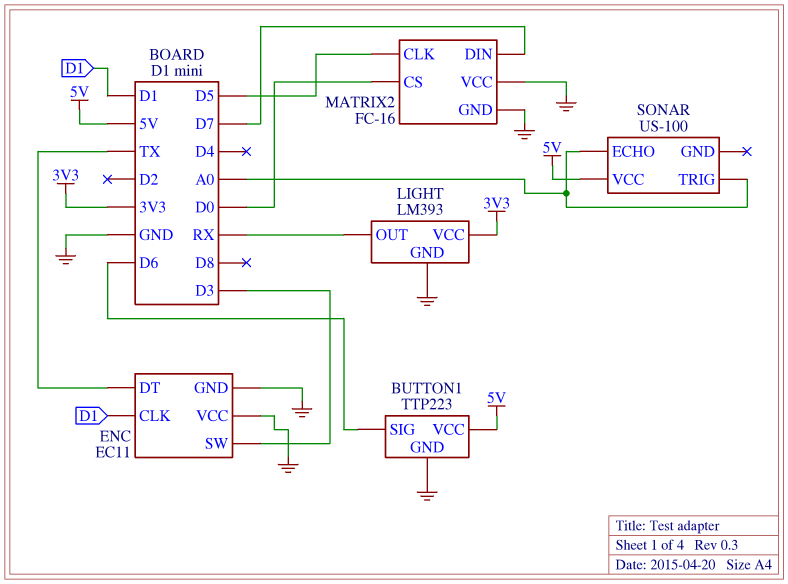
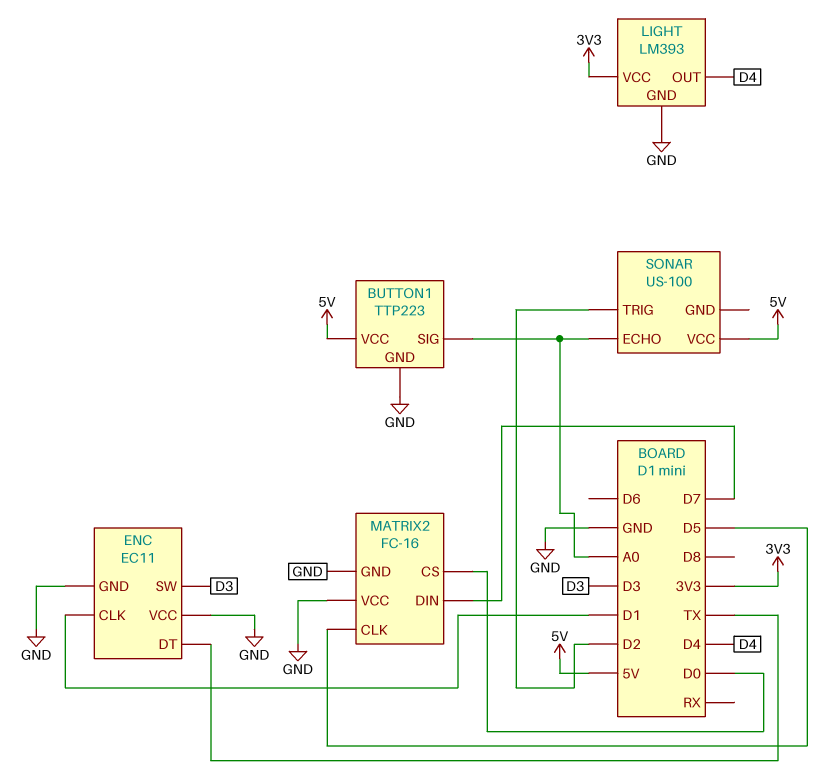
BUTTON1 pin SIG: D6 -> A0
LIGHT pin OUT: RX -> D4
SONAR pin TRIG: A0 -> D2

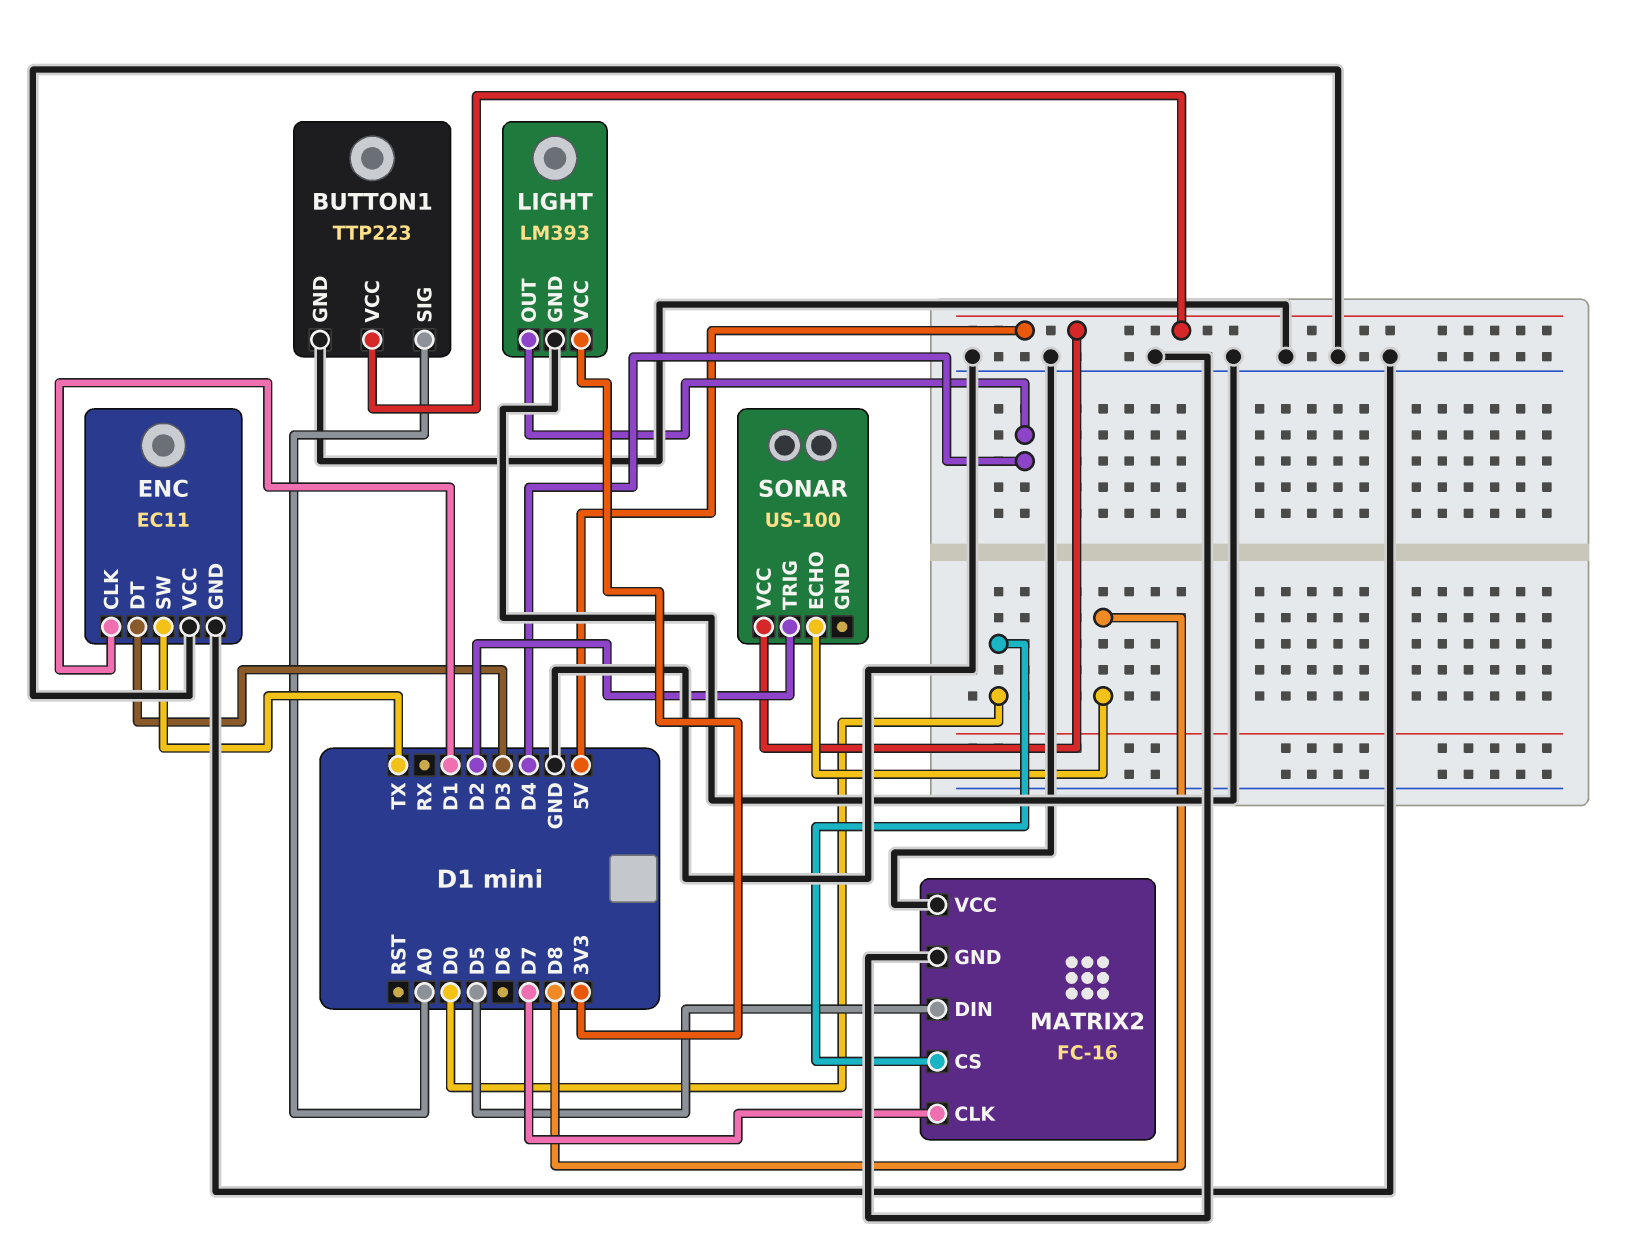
ENC pin DT: TX -> D3
ENC pin SW: D3 -> TX
MATRIX2 pin CLK: D5 -> D7
MATRIX2 pin DIN: D7 -> D5
SONAR pin ECHO: A0 -> D8

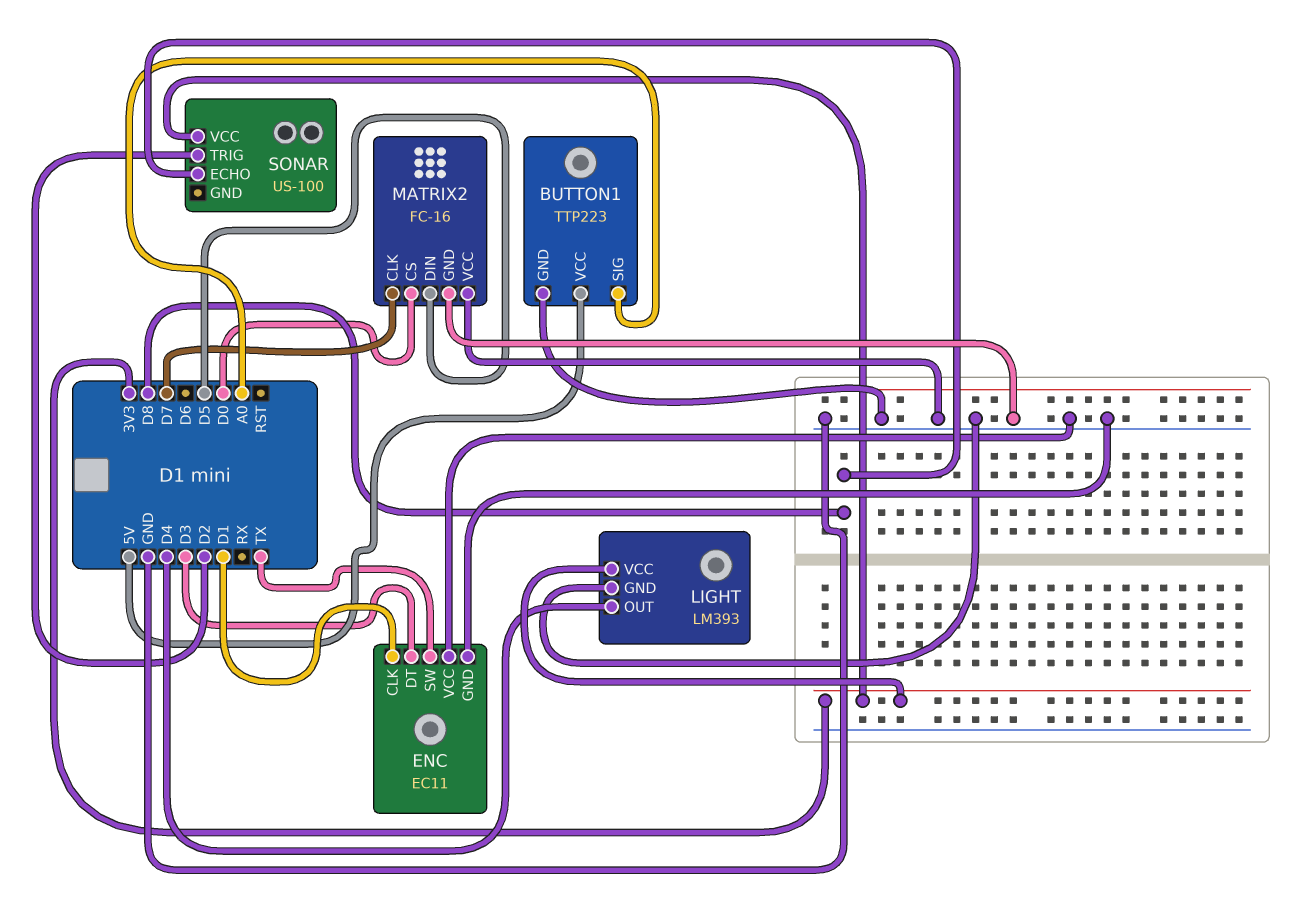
SONAR pin VCC: 5V -> 3V3

